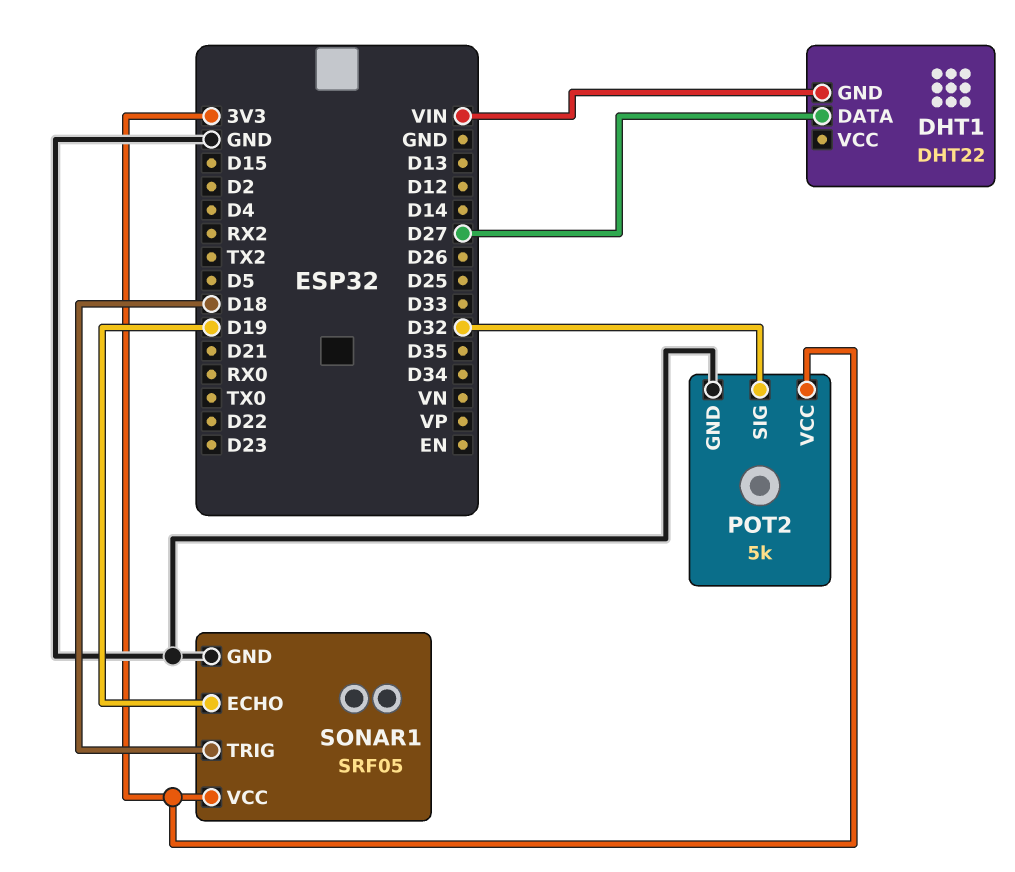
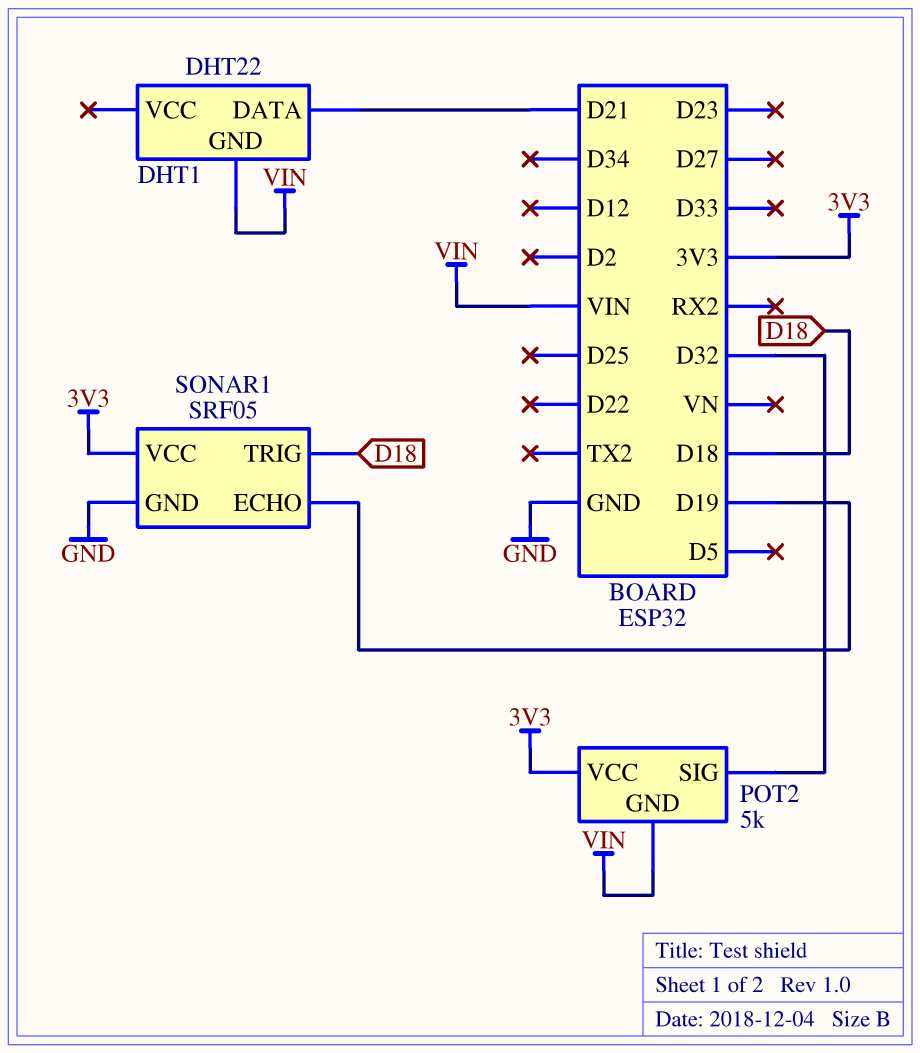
DHT1 pin DATA: D27 -> D21
POT2 pin GND: GND -> VIN

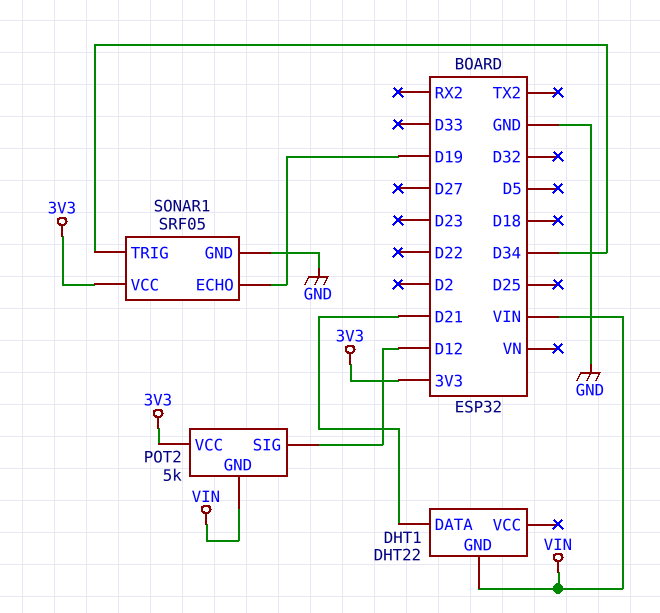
POT2 pin SIG: D32 -> D12
SONAR1 pin TRIG: D18 -> D34

